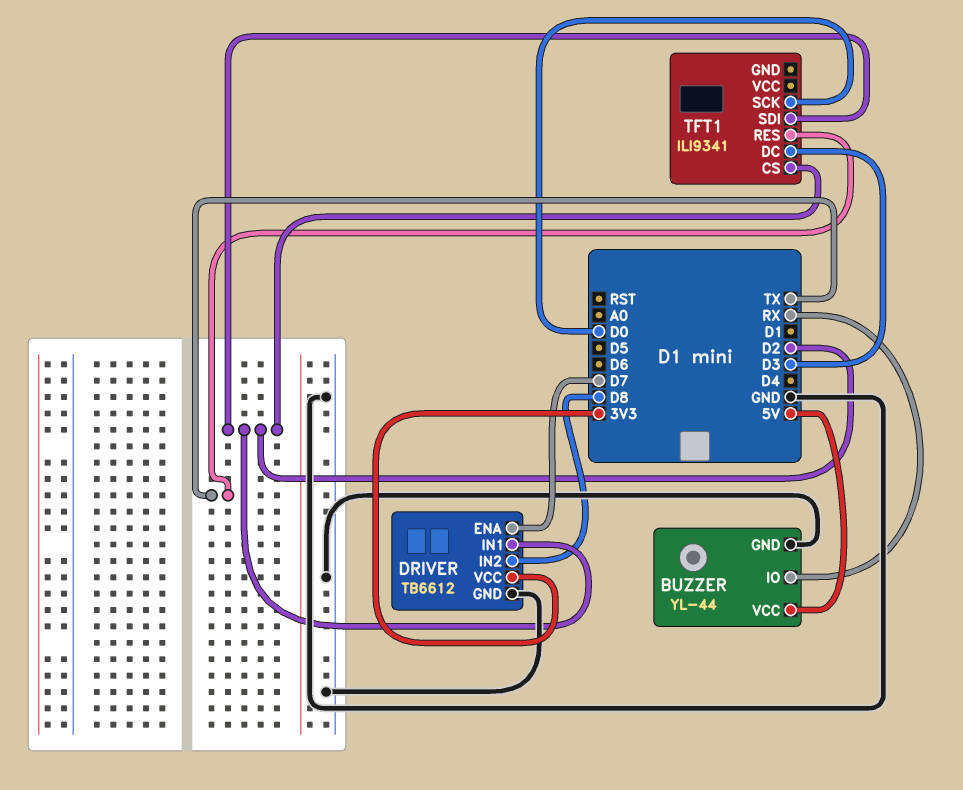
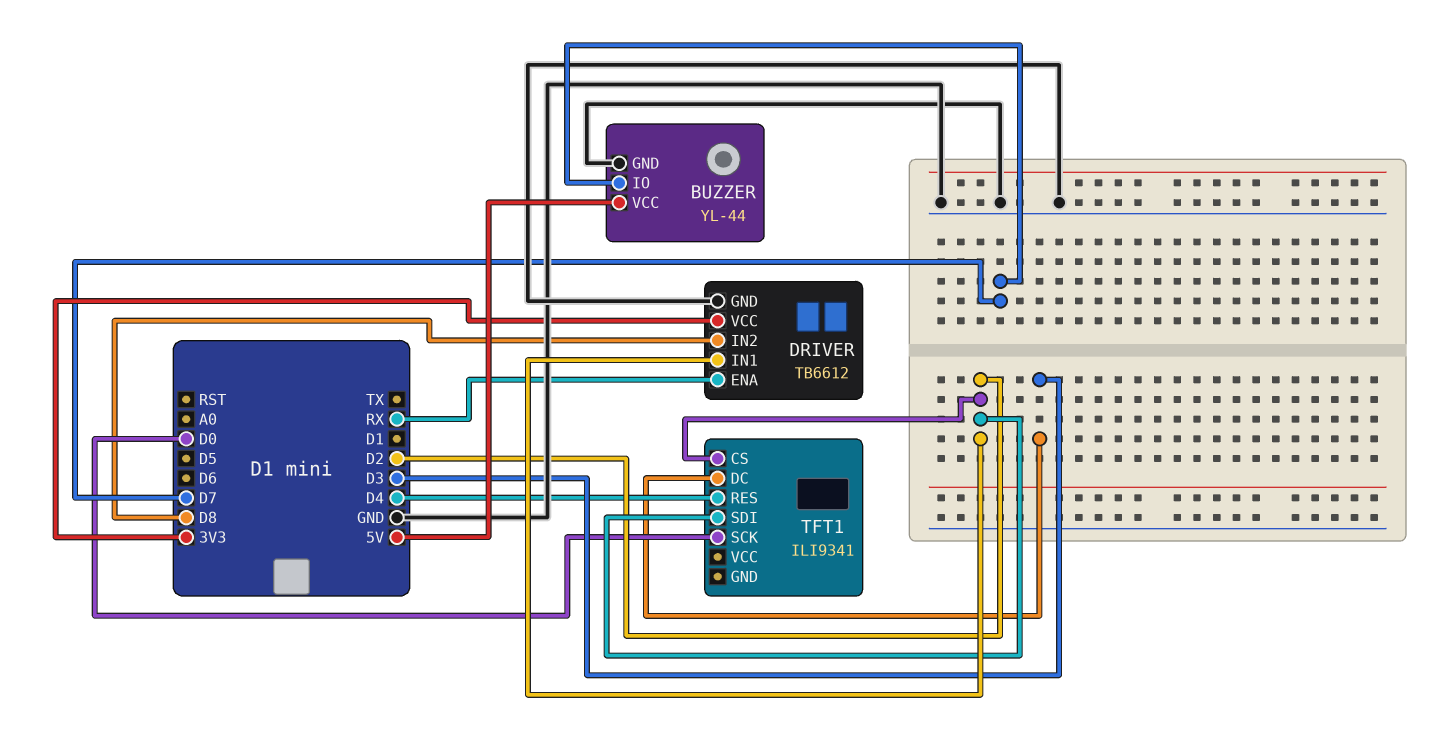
BUZZER pin IO: RX -> D7
DRIVER pin ENA: D7 -> RX
TFT1 pin RES: TX -> D4

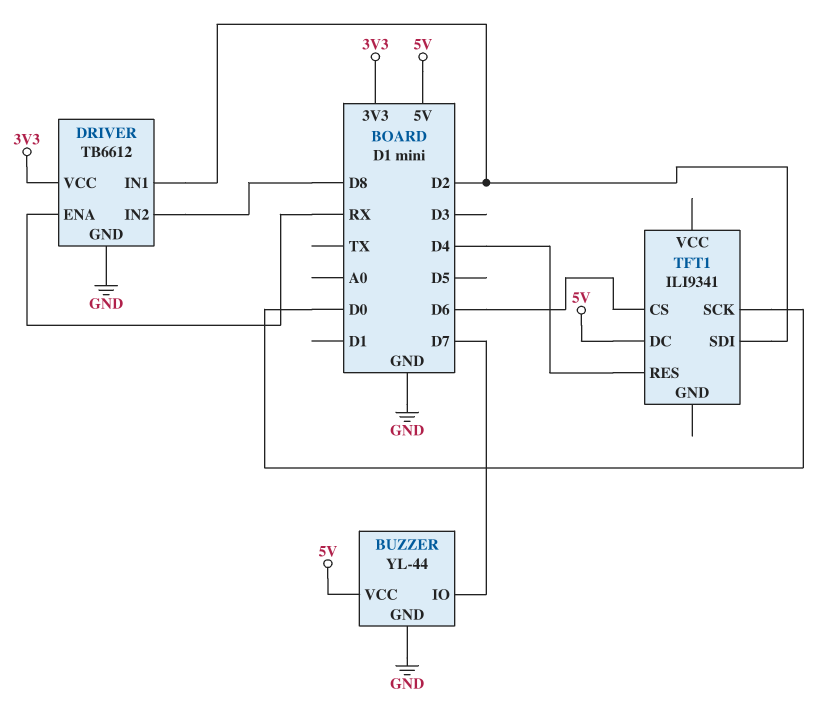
TFT1 pin CS: D2 -> D6
TFT1 pin DC: D3 -> 5V

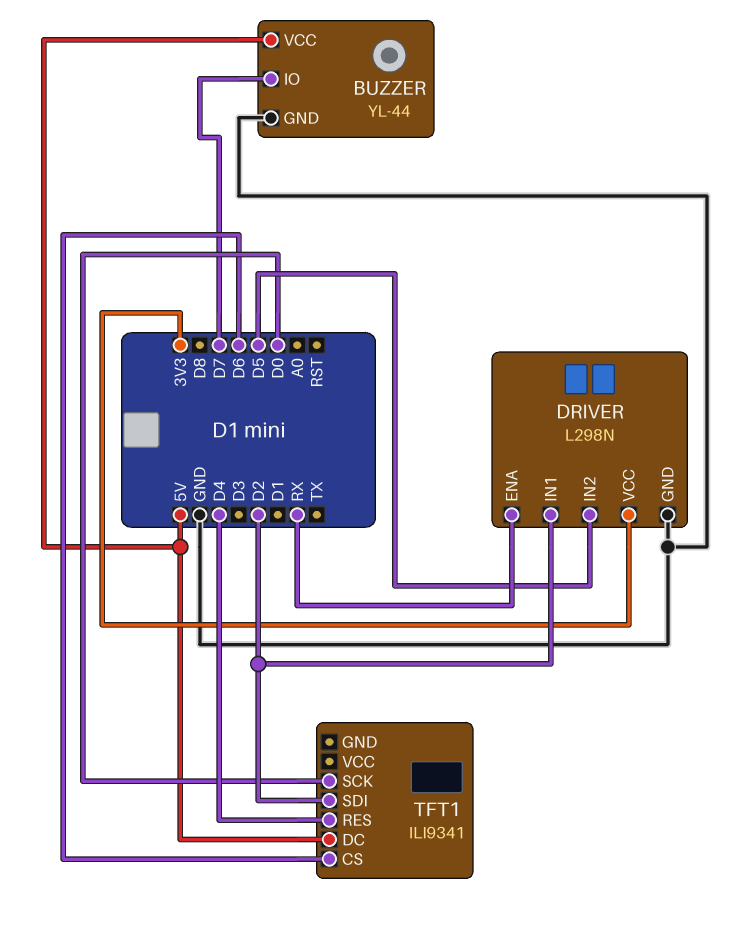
DRIVER: TB6612 -> L298N
DRIVER pin IN2: D8 -> D5

